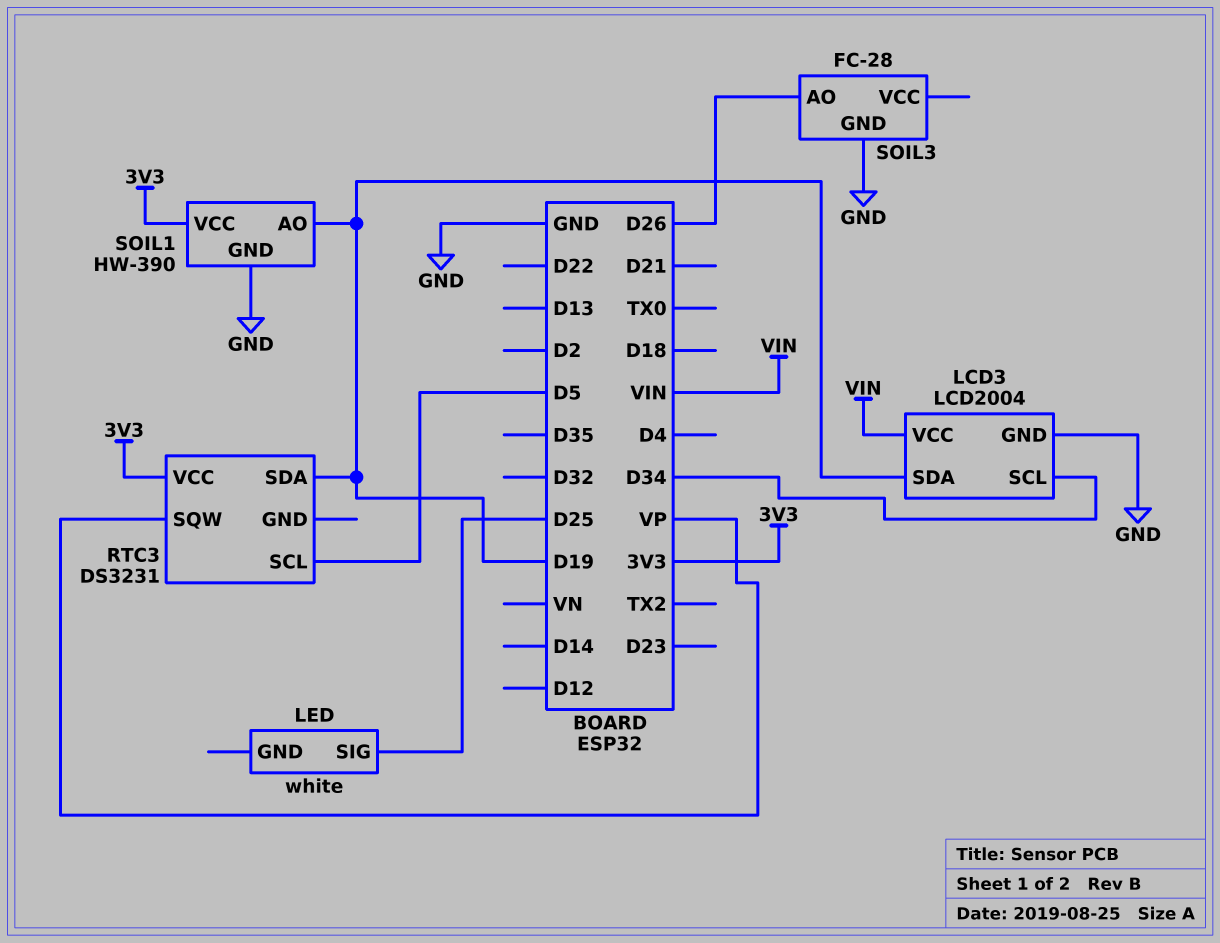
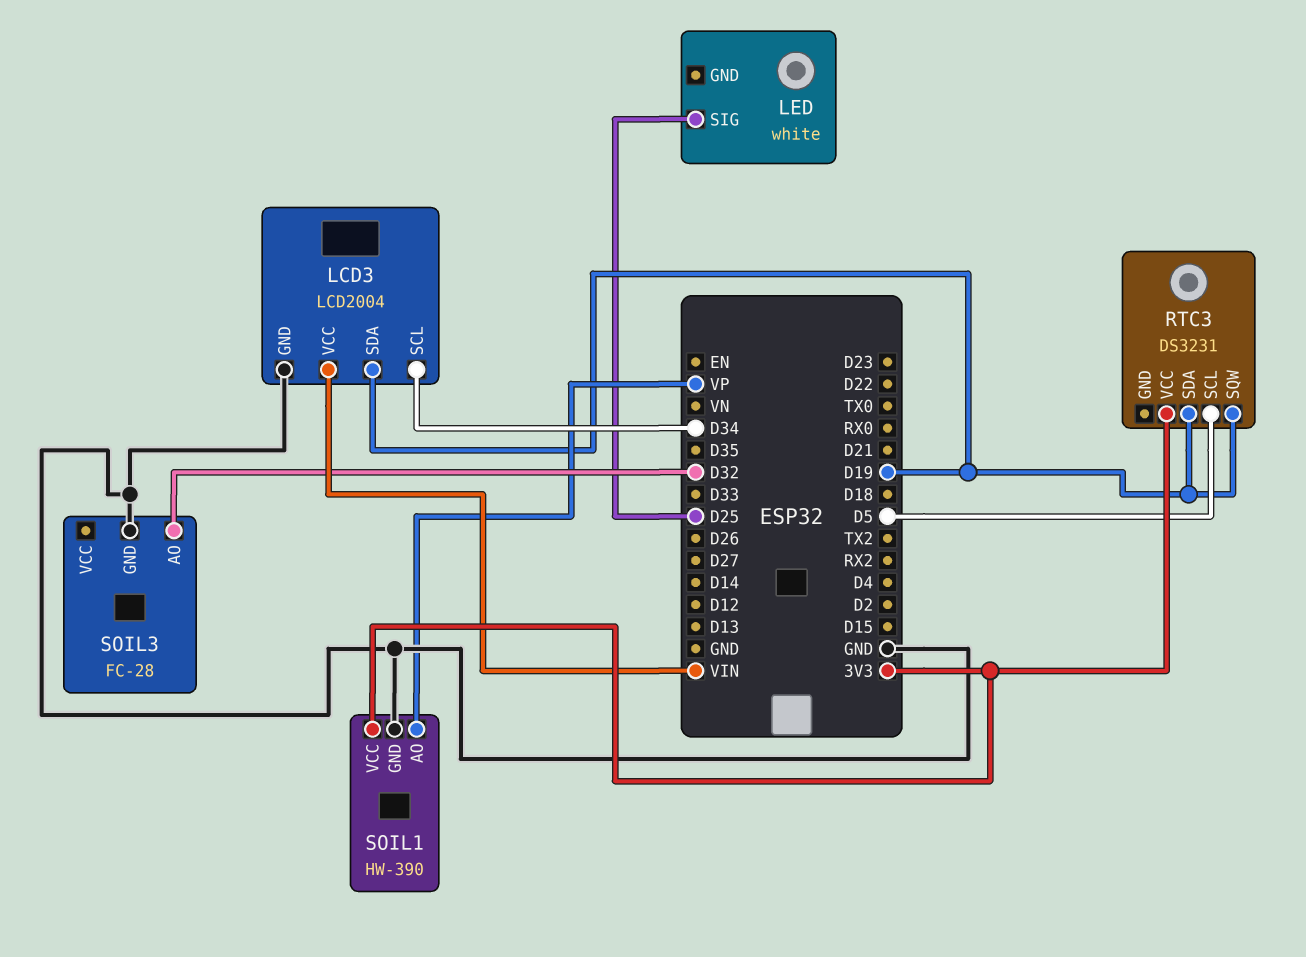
RTC3 pin SQW: VP -> D19
SOIL1 pin AO: D19 -> VP
SOIL3 pin AO: D26 -> D32

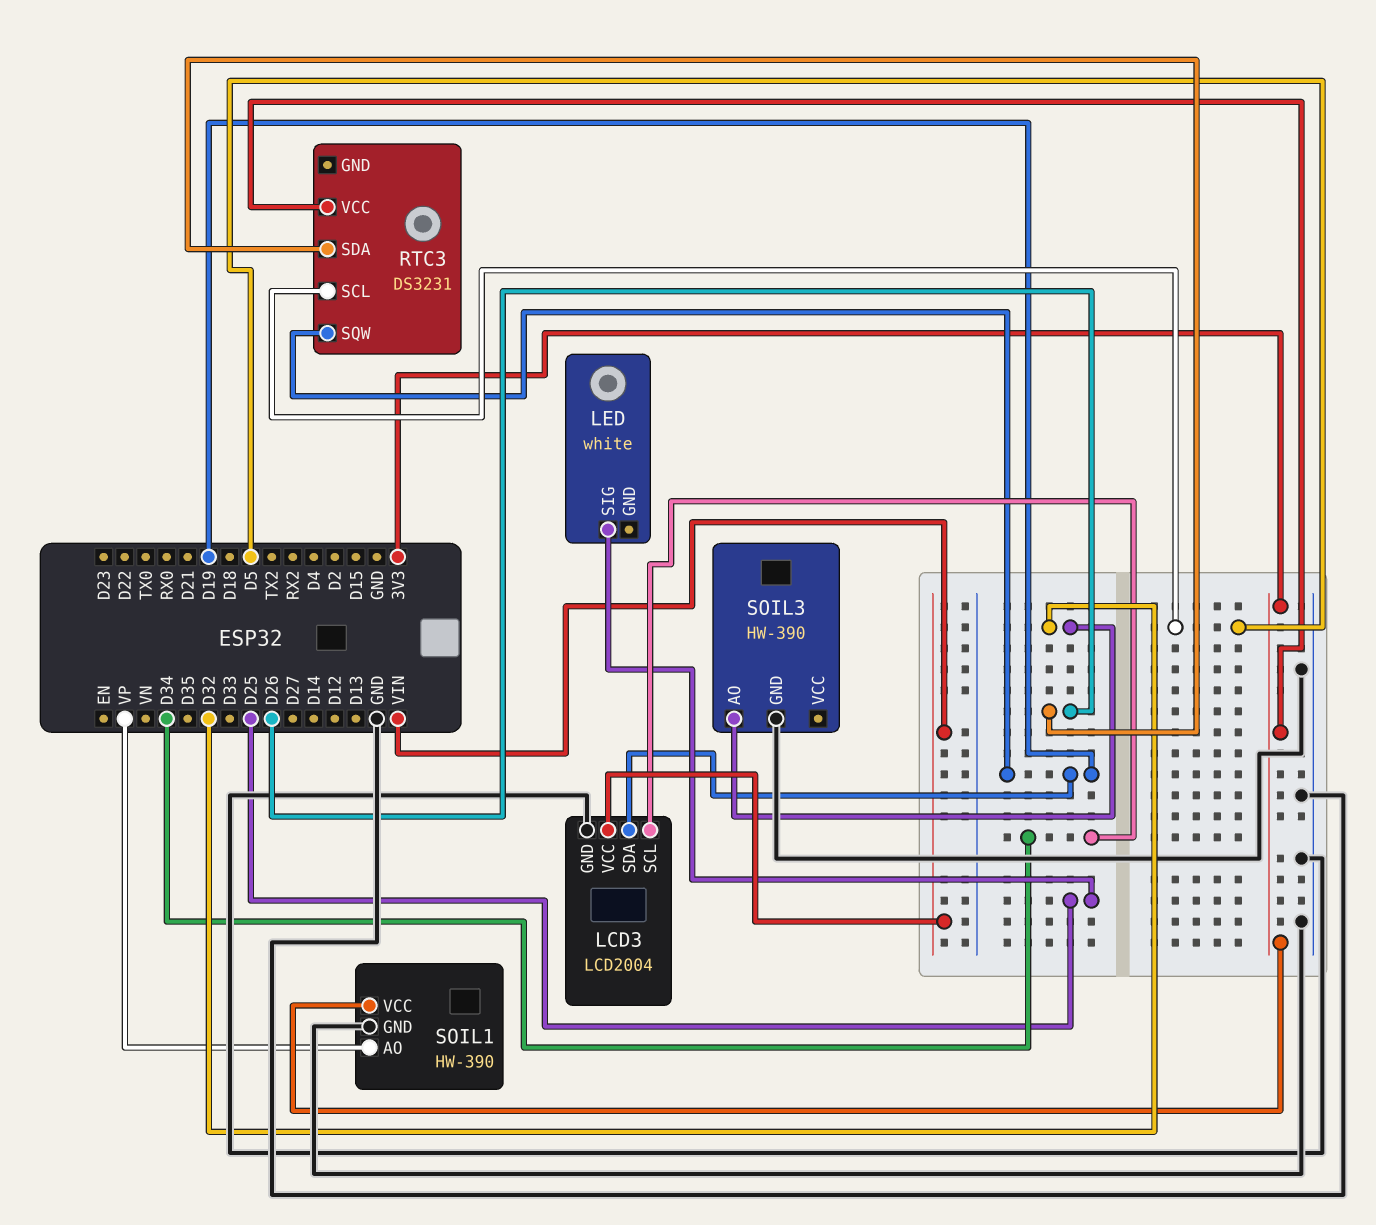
RTC3 pin SDA: D19 -> D26
SOIL3: FC-28 -> HW-390

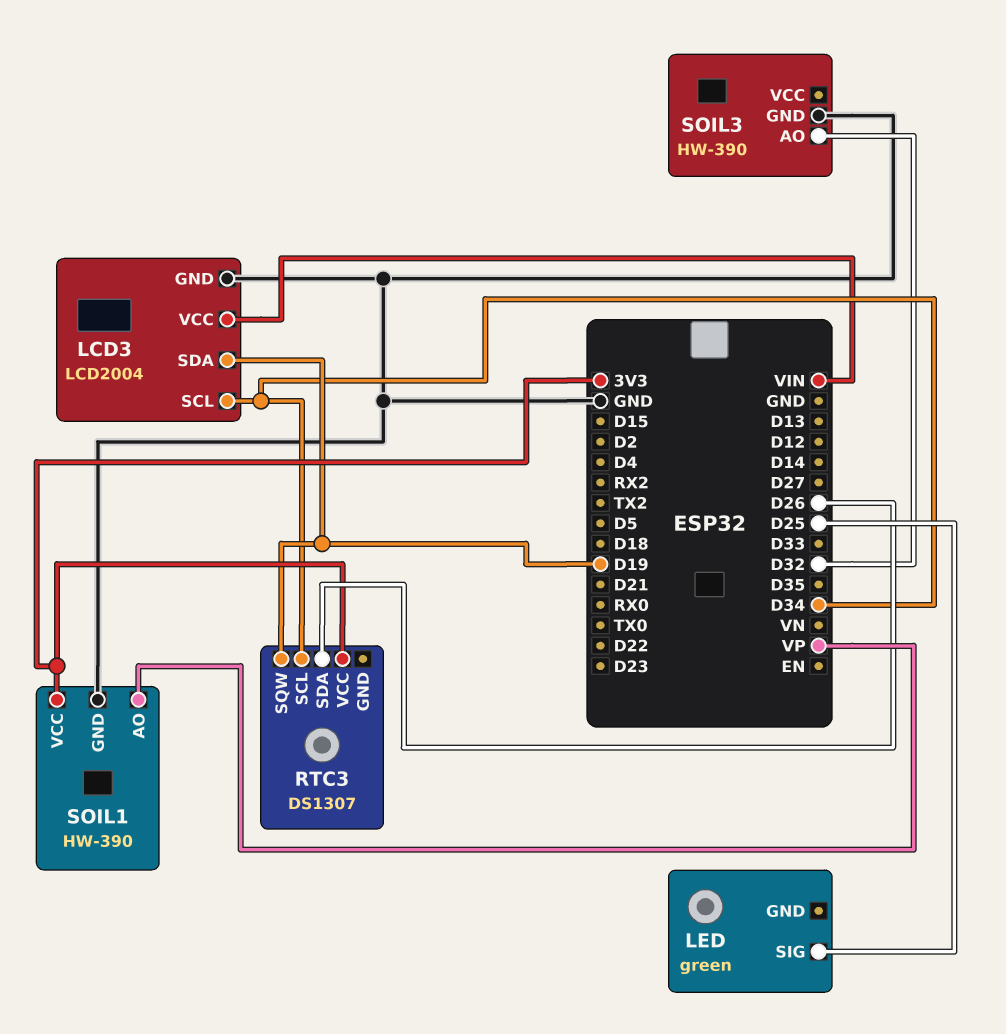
LED: white -> green
RTC3: DS3231 -> DS1307
RTC3 pin SCL: D5 -> D34

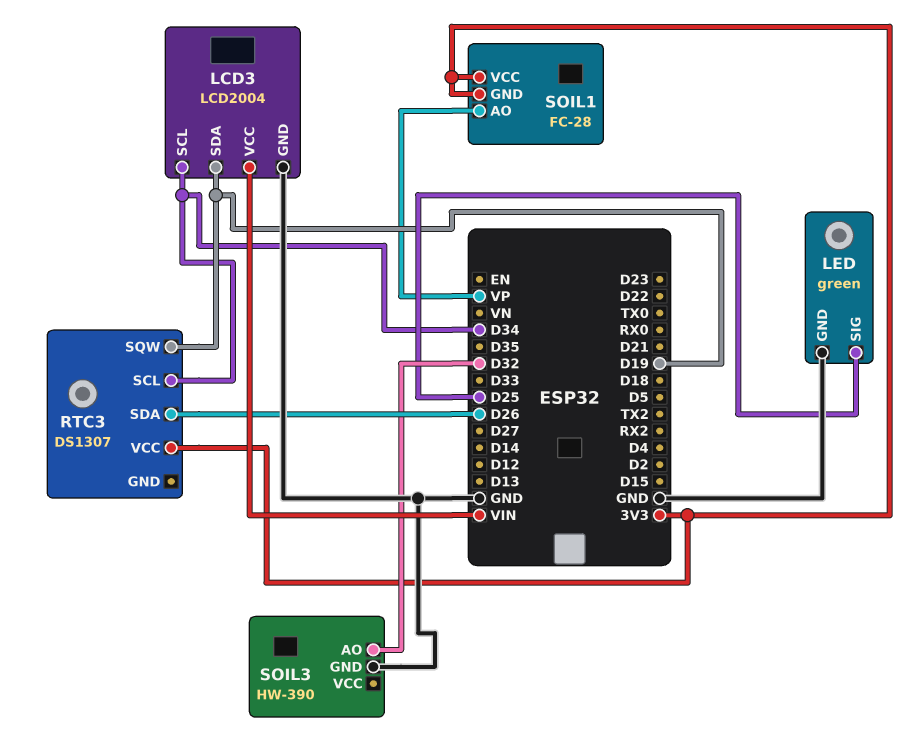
LED pin GND: none -> GND
SOIL1: HW-390 -> FC-28
SOIL1 pin GND: GND -> 3V3

